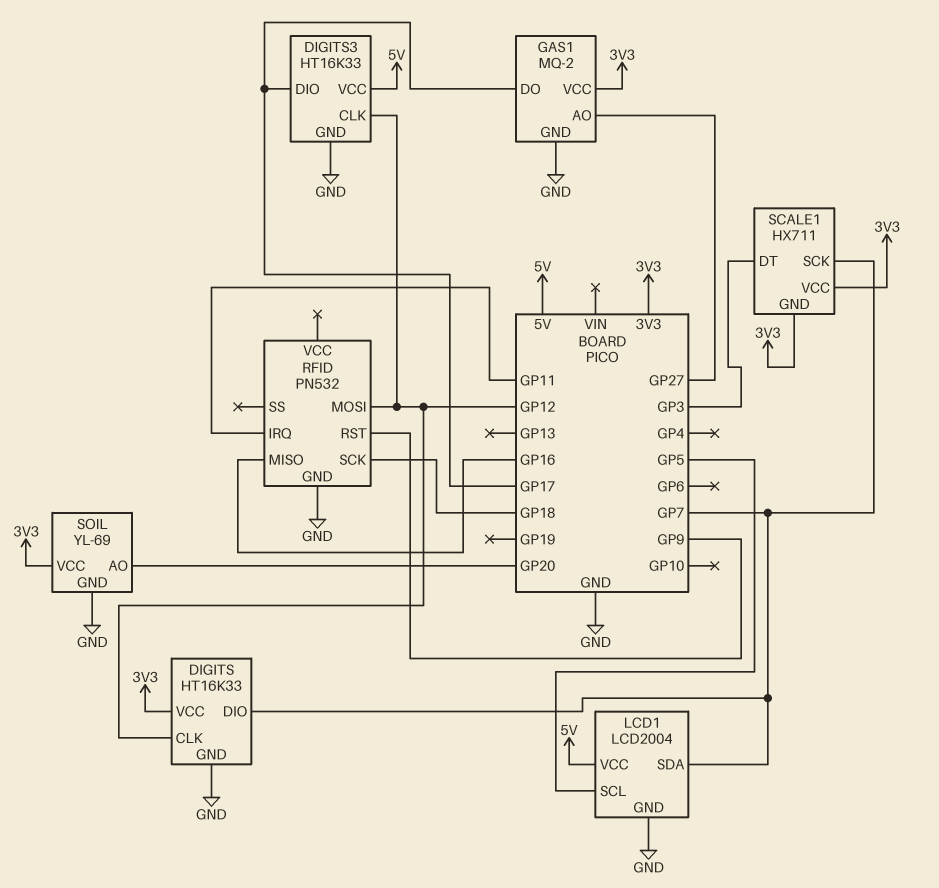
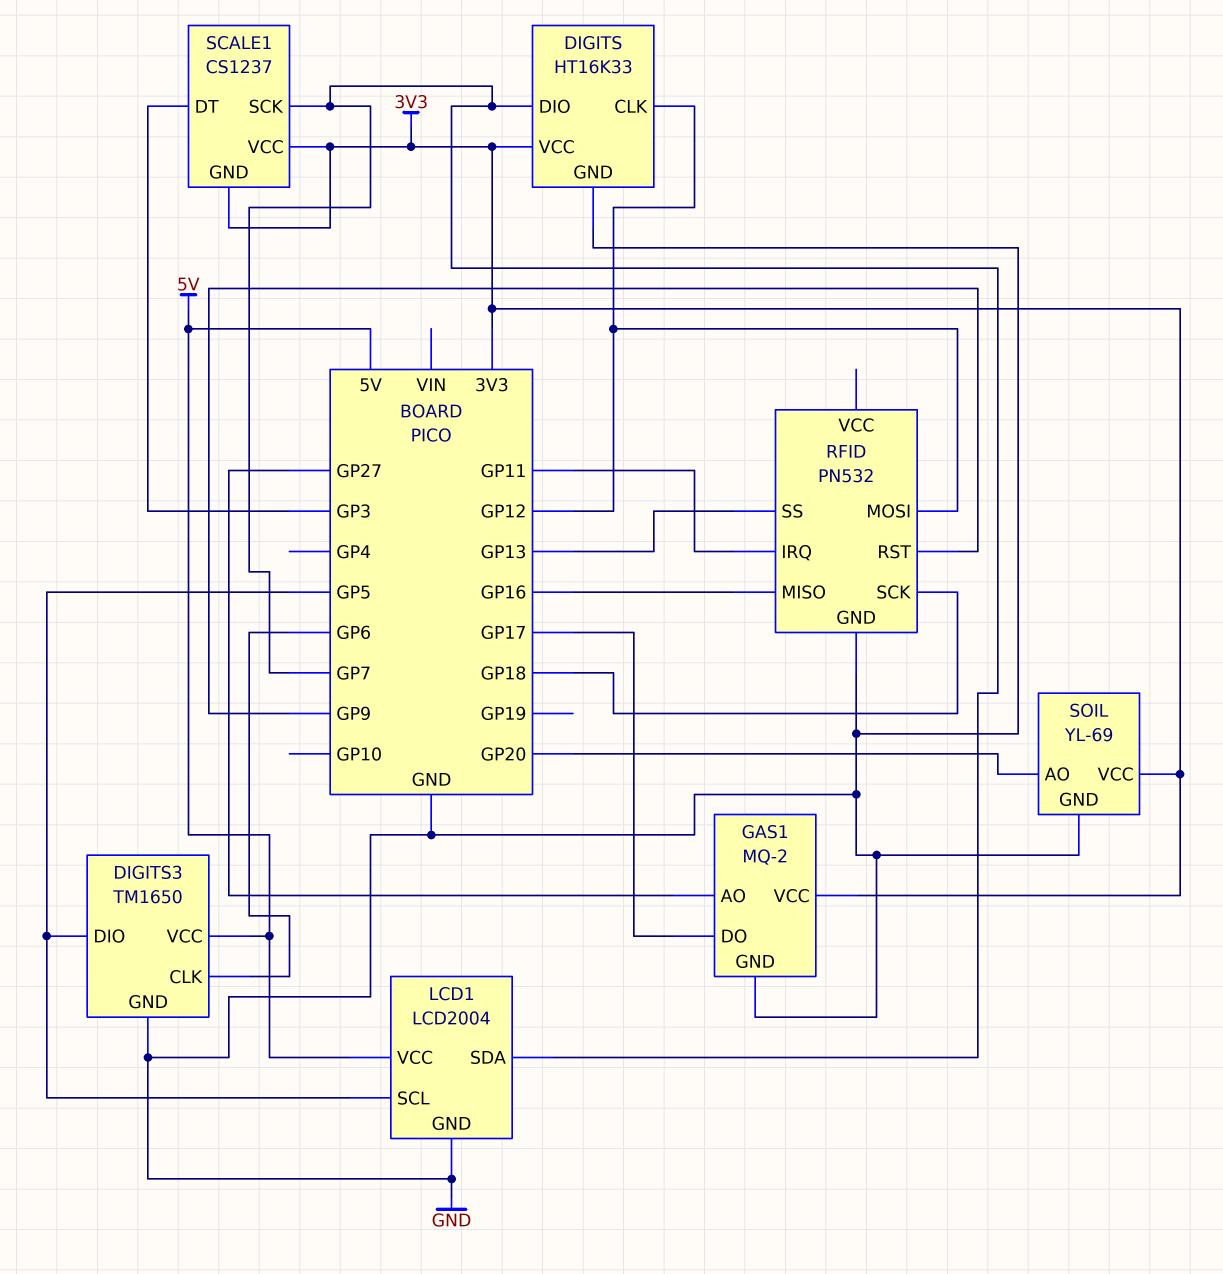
DIGITS3: HT16K33 -> TM1650
DIGITS3 pin CLK: GP12 -> GP6
DIGITS3 pin DIO: GP17 -> GP5
RFID pin SS: none -> GP13
SCALE1: HX711 -> CS1237

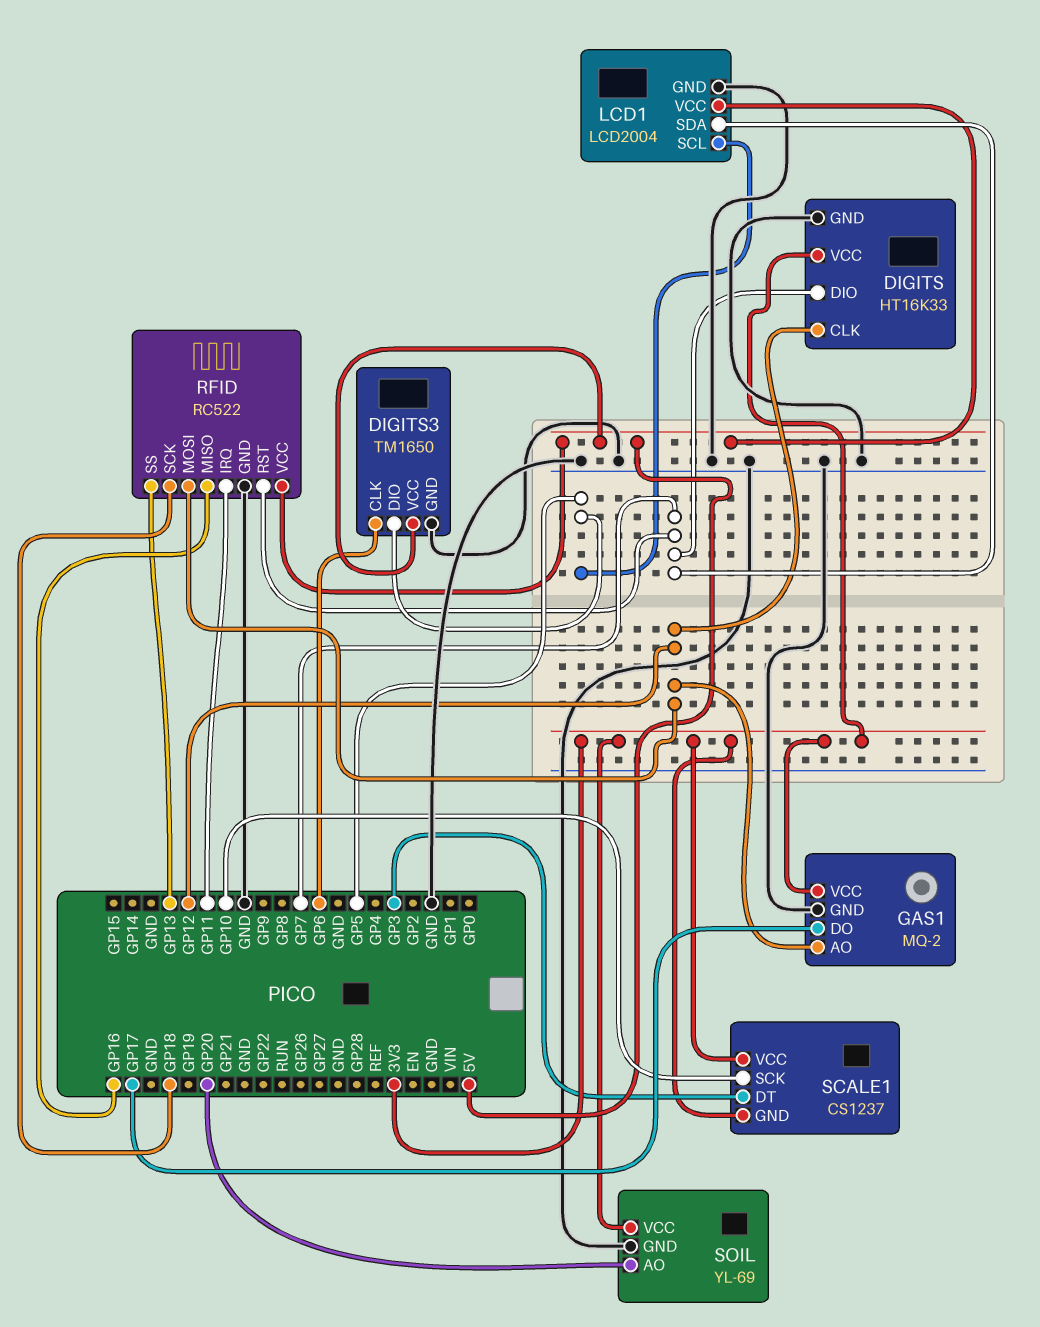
GAS1 pin AO: GP27 -> GP12
RFID: PN532 -> RC522
RFID pin RST: GP9 -> GP7
RFID pin VCC: none -> 5V
SCALE1 pin SCK: GP7 -> GP10

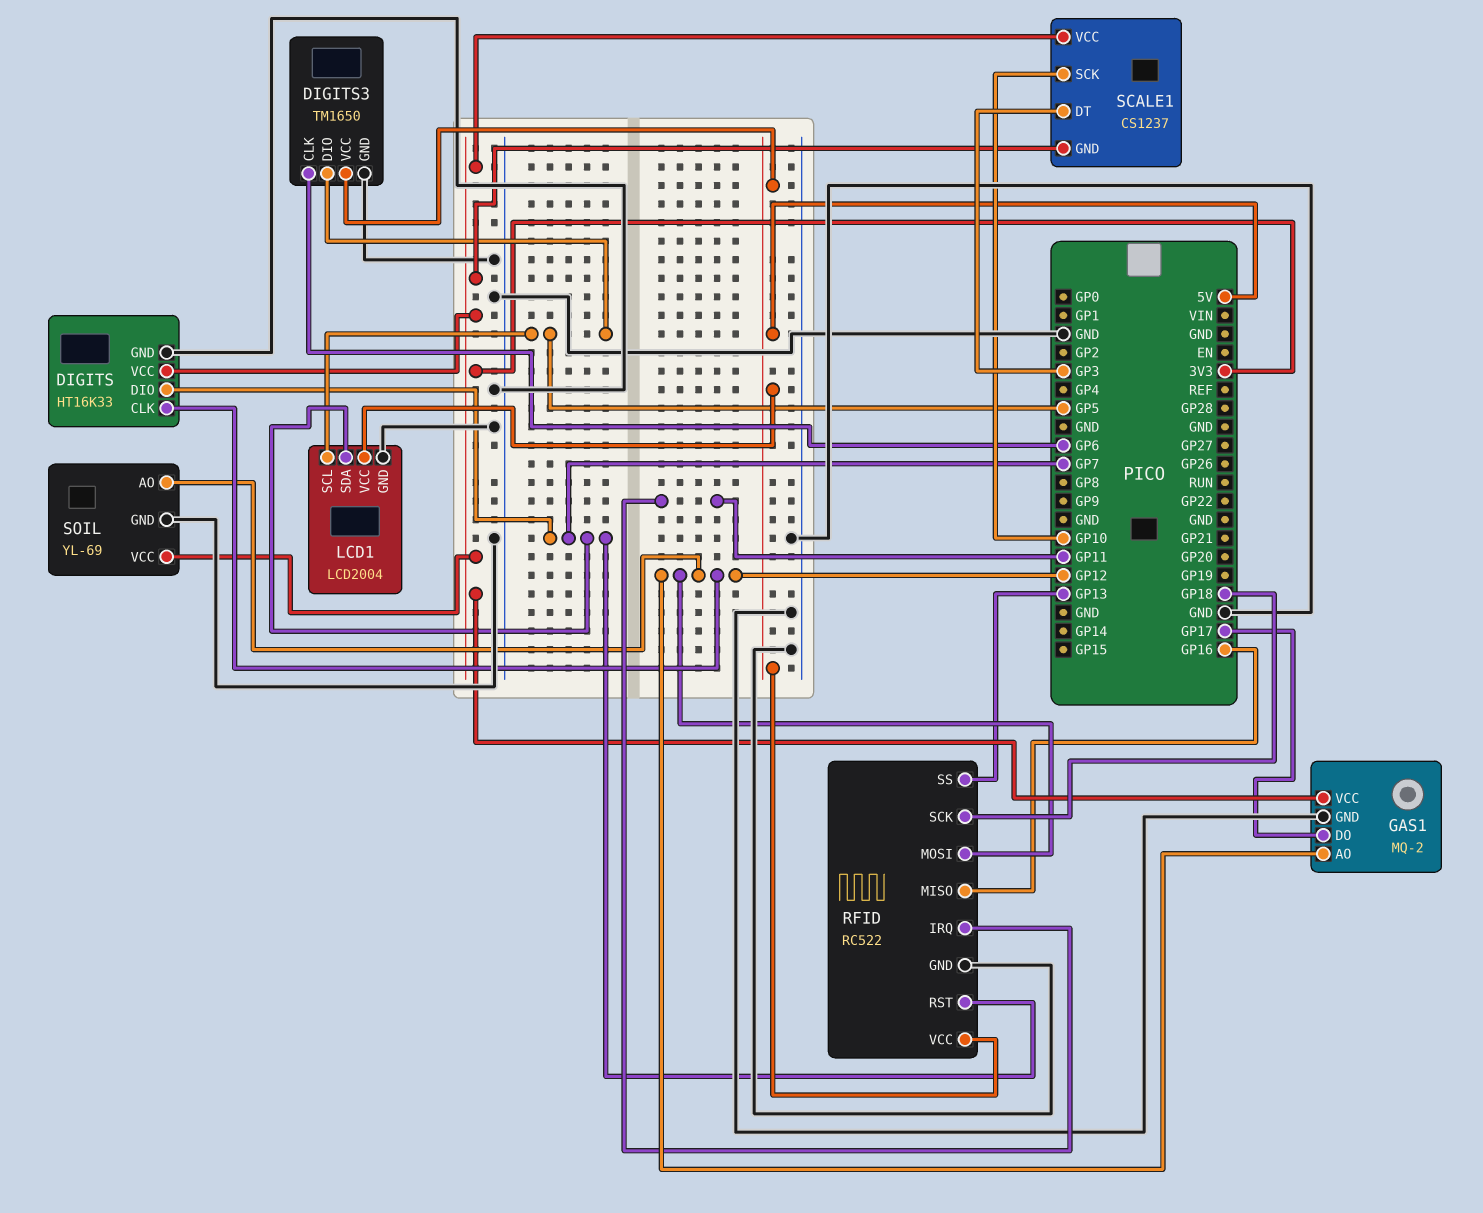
SOIL pin AO: GP20 -> GP12

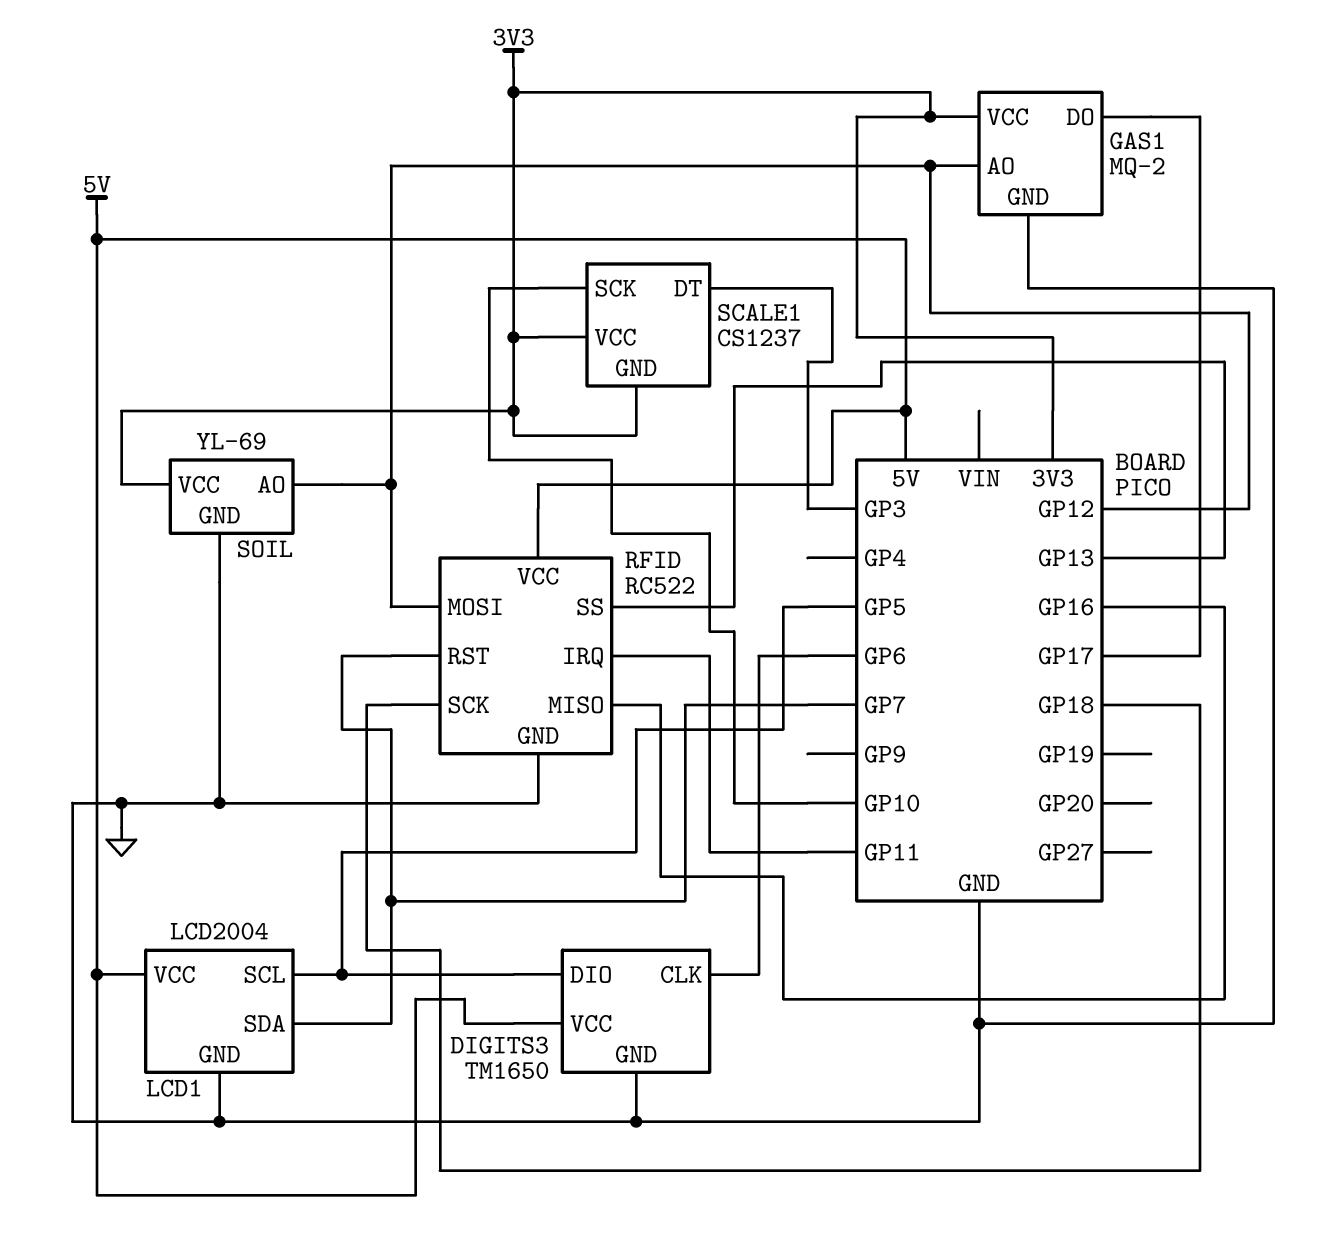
DIGITS: HT16K33 -> none
DIGITS pin CLK: GP12 -> none
DIGITS pin DIO: GP7 -> none
DIGITS pin GND: GND -> none
DIGITS pin VCC: 3V3 -> none

